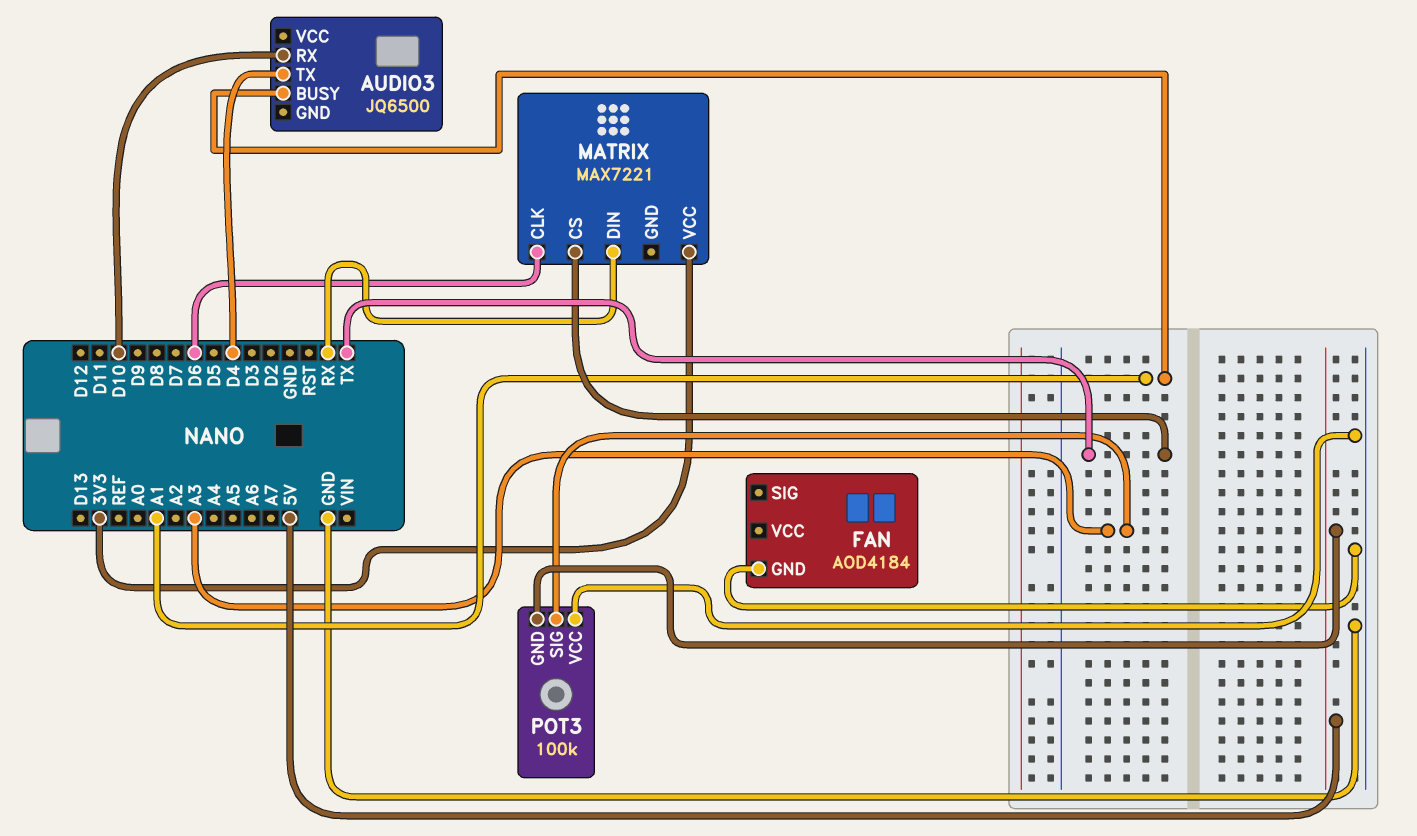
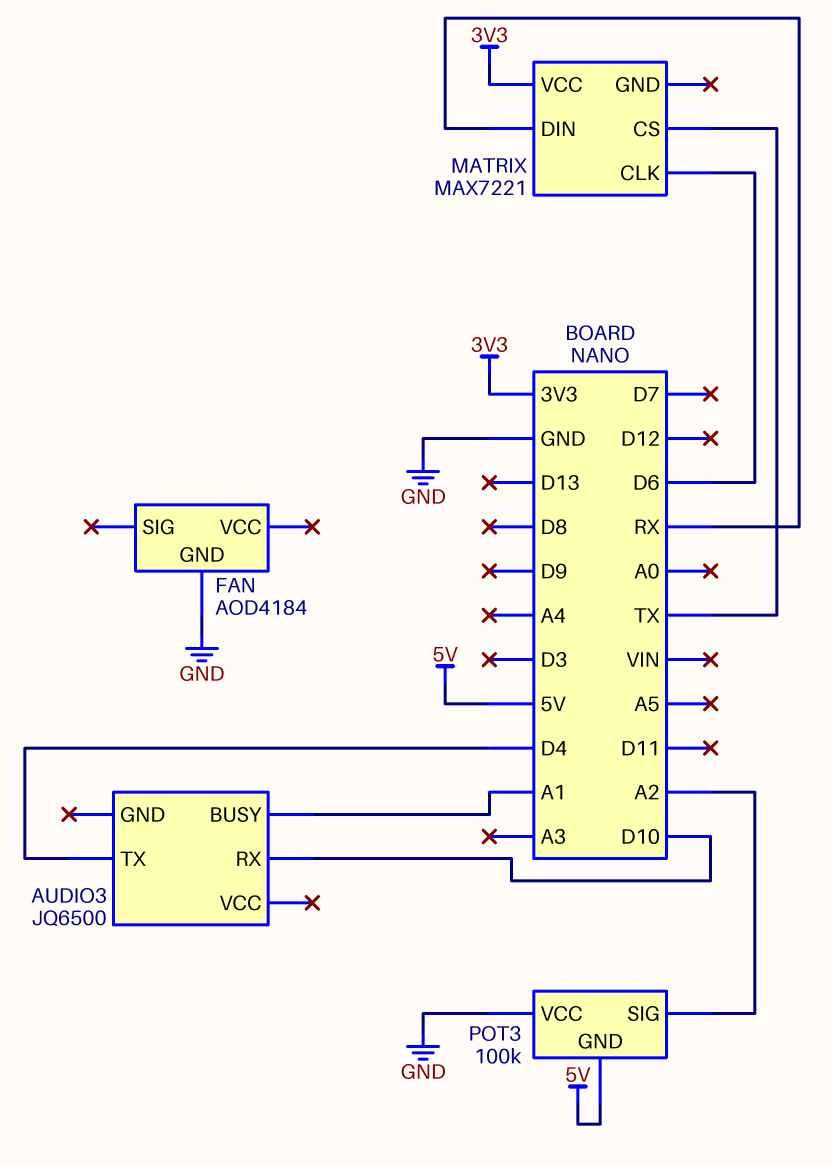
POT3 pin SIG: A3 -> A2

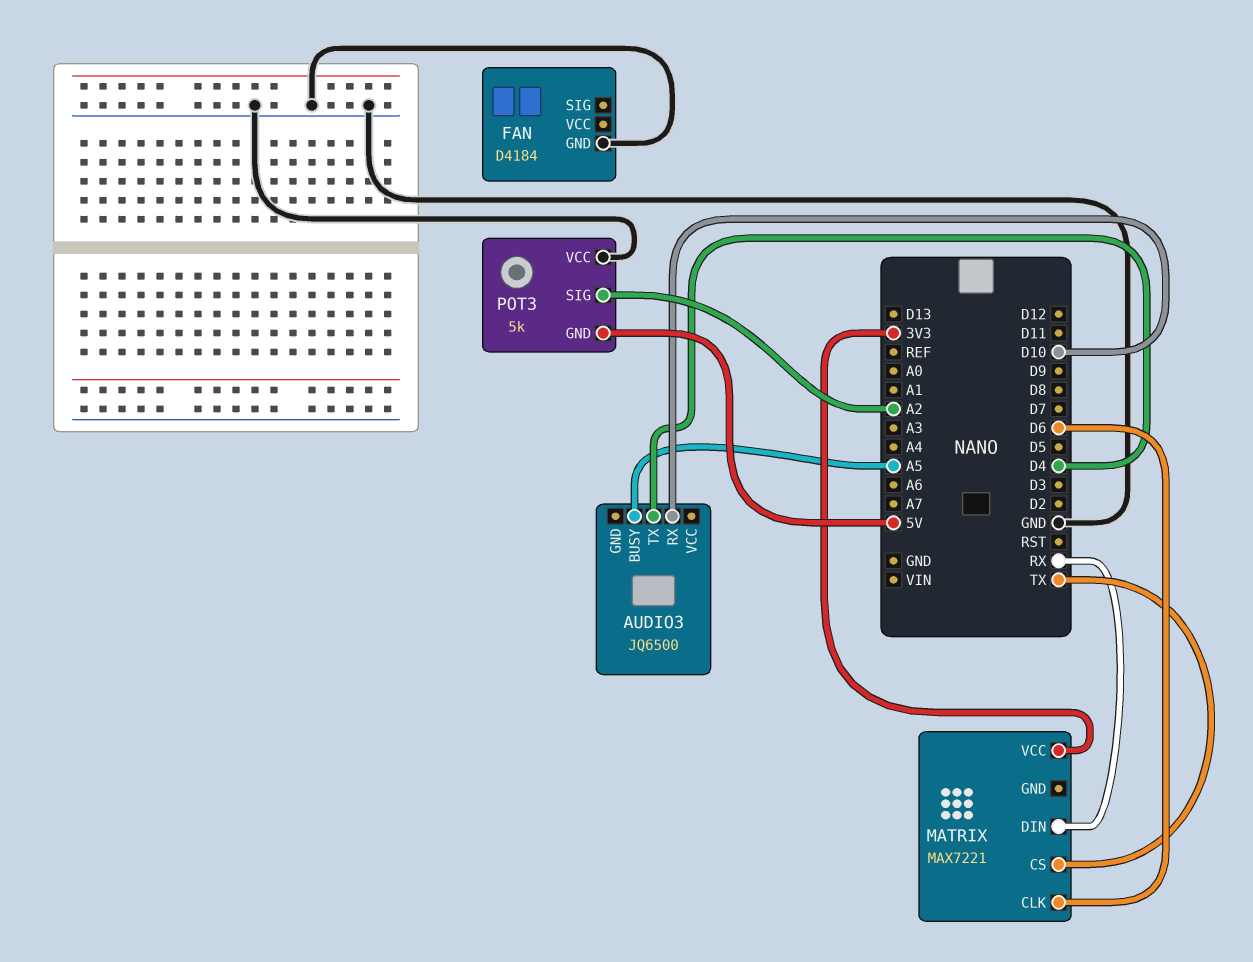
AUDIO3 pin BUSY: A1 -> A5
FAN: AOD4184 -> D4184
POT3: 100k -> 5k

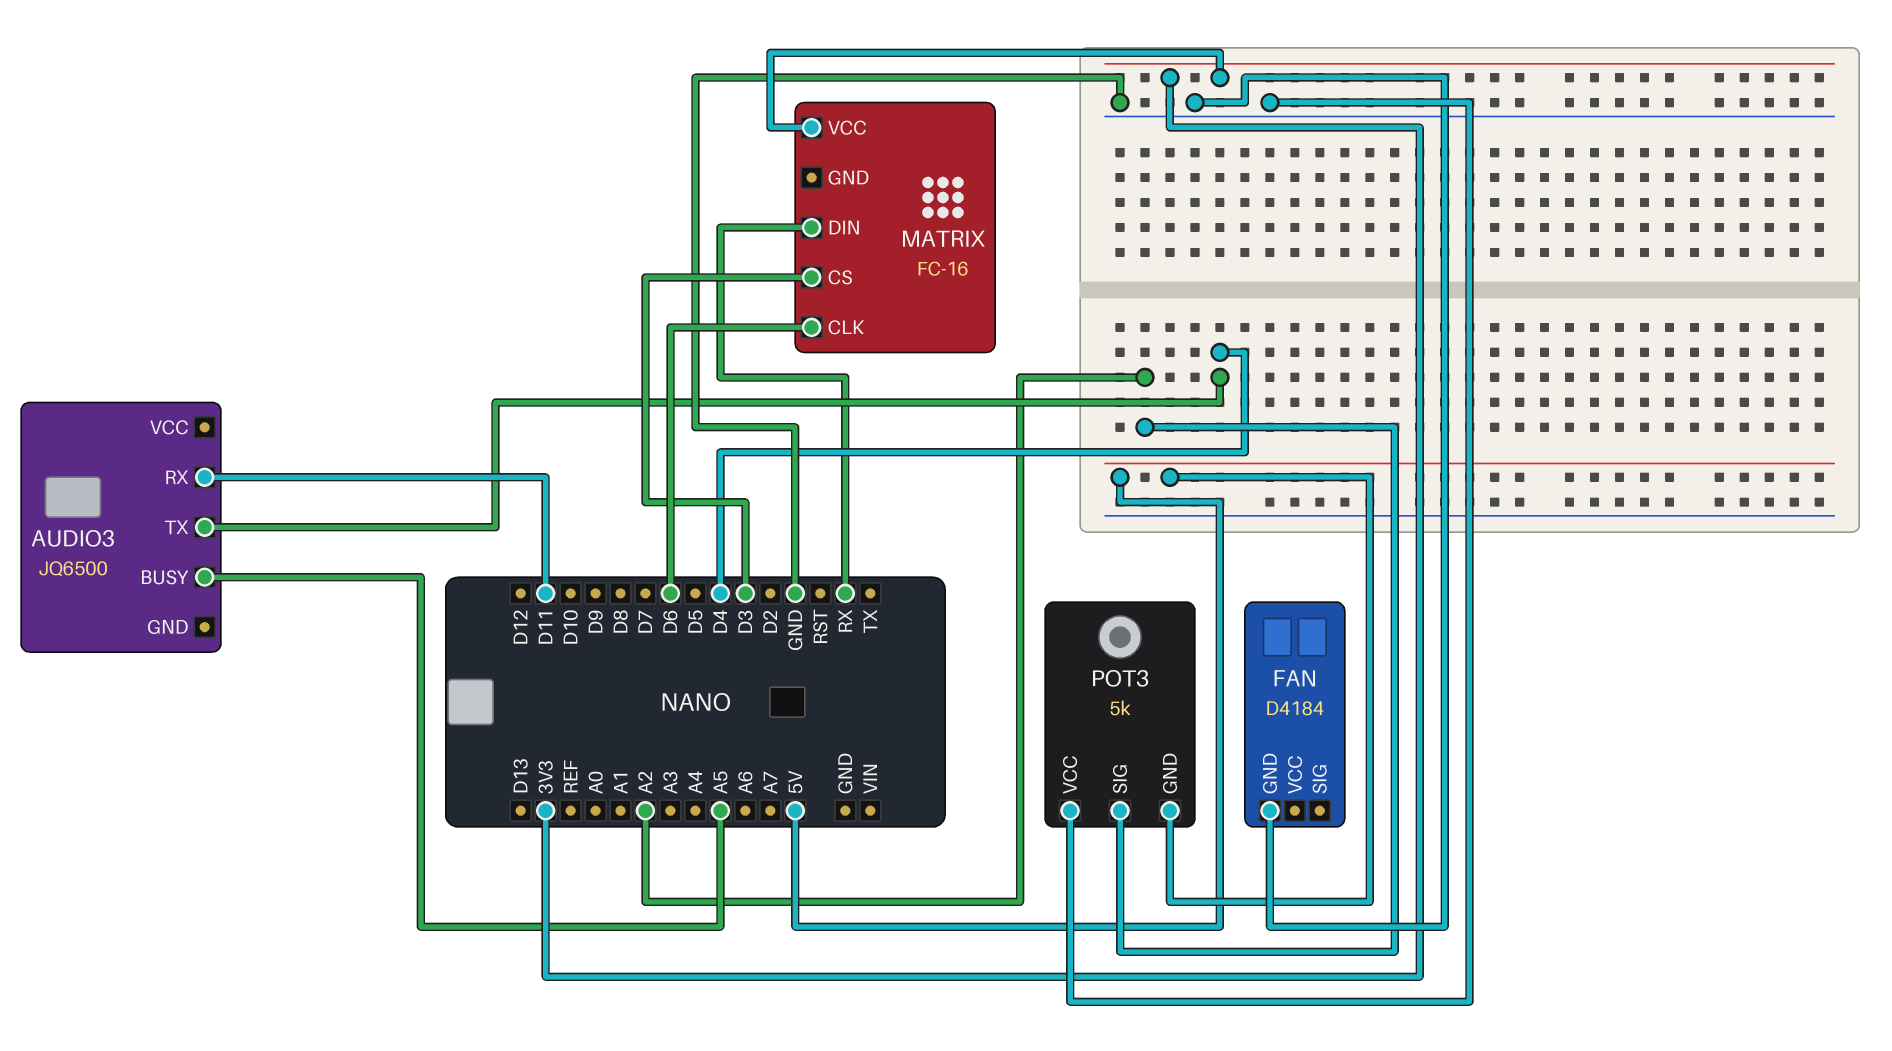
AUDIO3 pin RX: D10 -> D11
MATRIX: MAX7221 -> FC-16
MATRIX pin CS: TX -> D3

